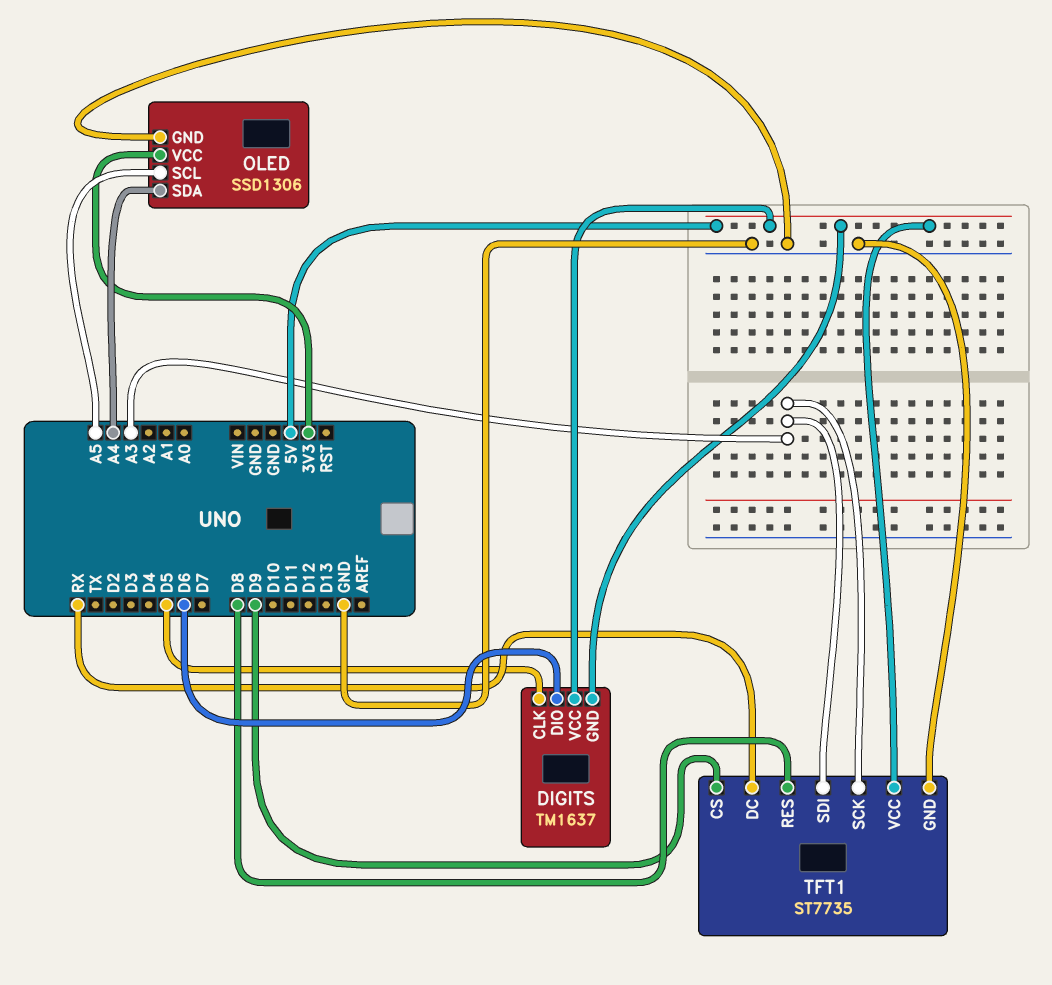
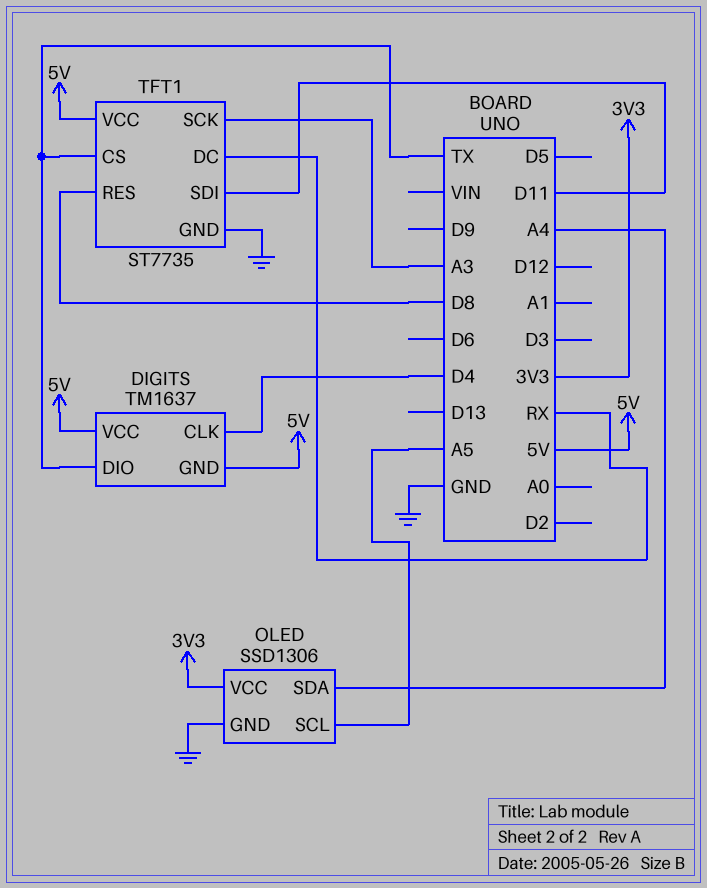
DIGITS pin CLK: D5 -> D4
DIGITS pin DIO: D6 -> TX
TFT1 pin CS: D9 -> TX
TFT1 pin SDI: A3 -> D11

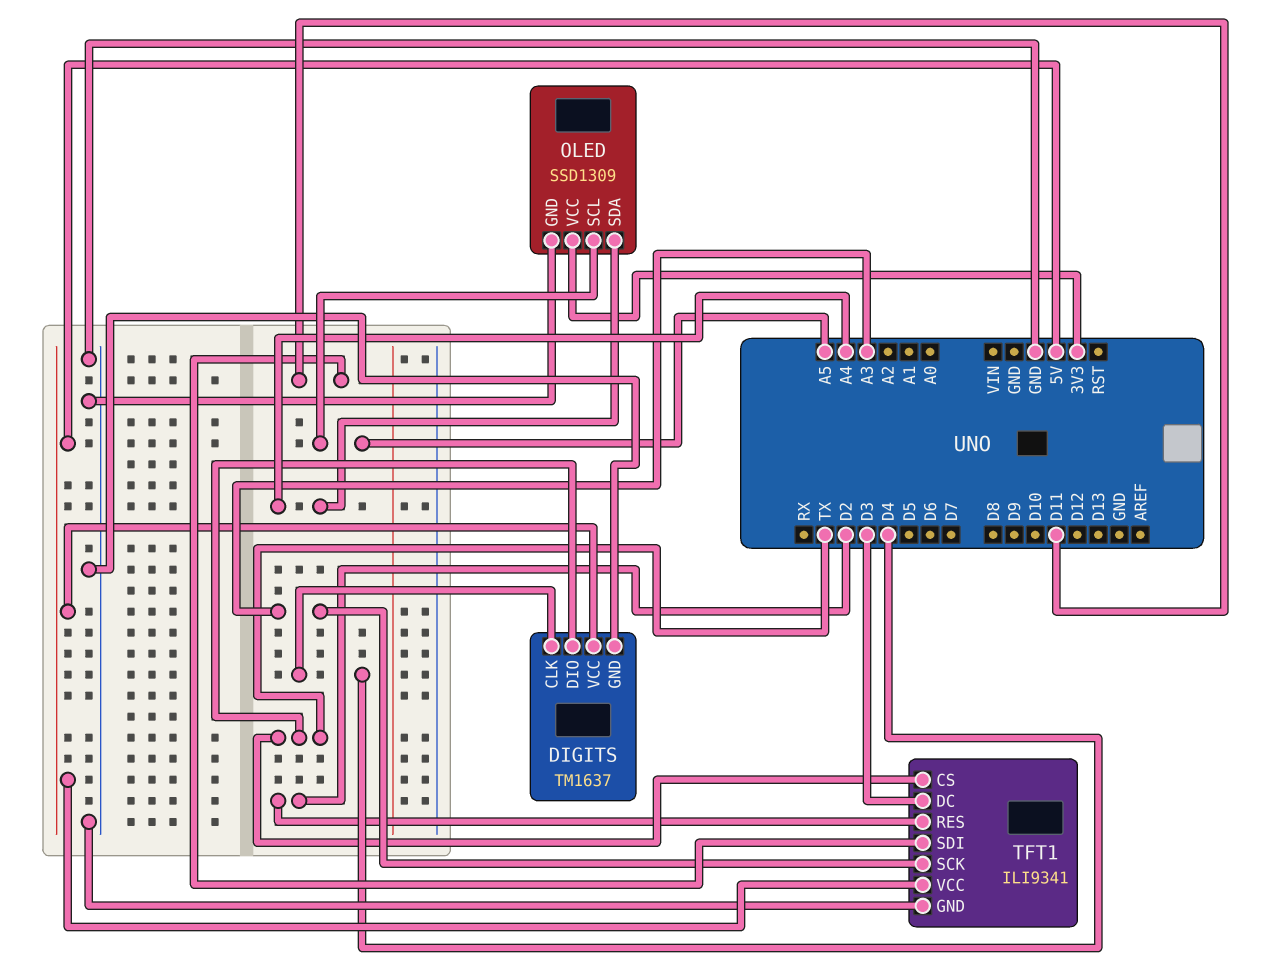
DIGITS pin GND: 5V -> GND
OLED: SSD1306 -> SSD1309
TFT1: ST7735 -> ILI9341
TFT1 pin DC: RX -> D3
TFT1 pin RES: D8 -> D2

